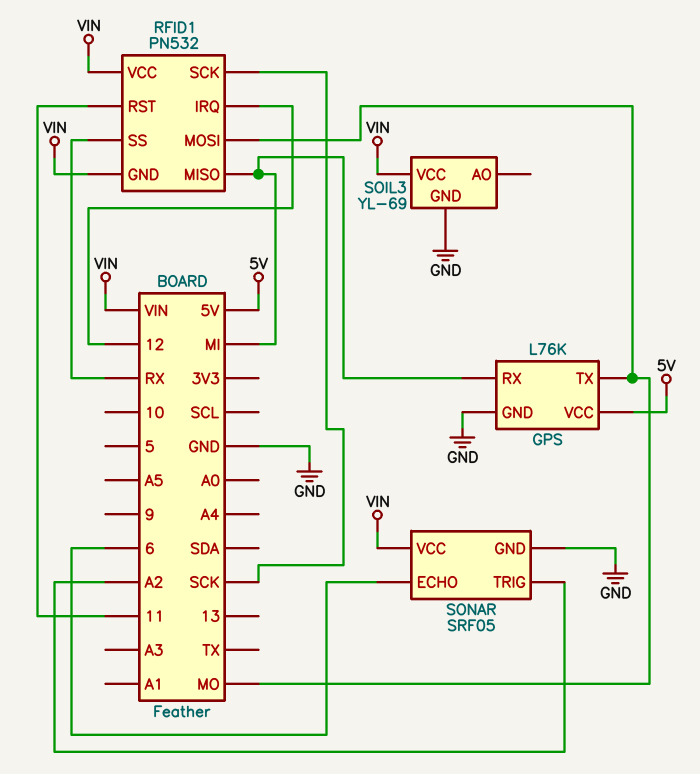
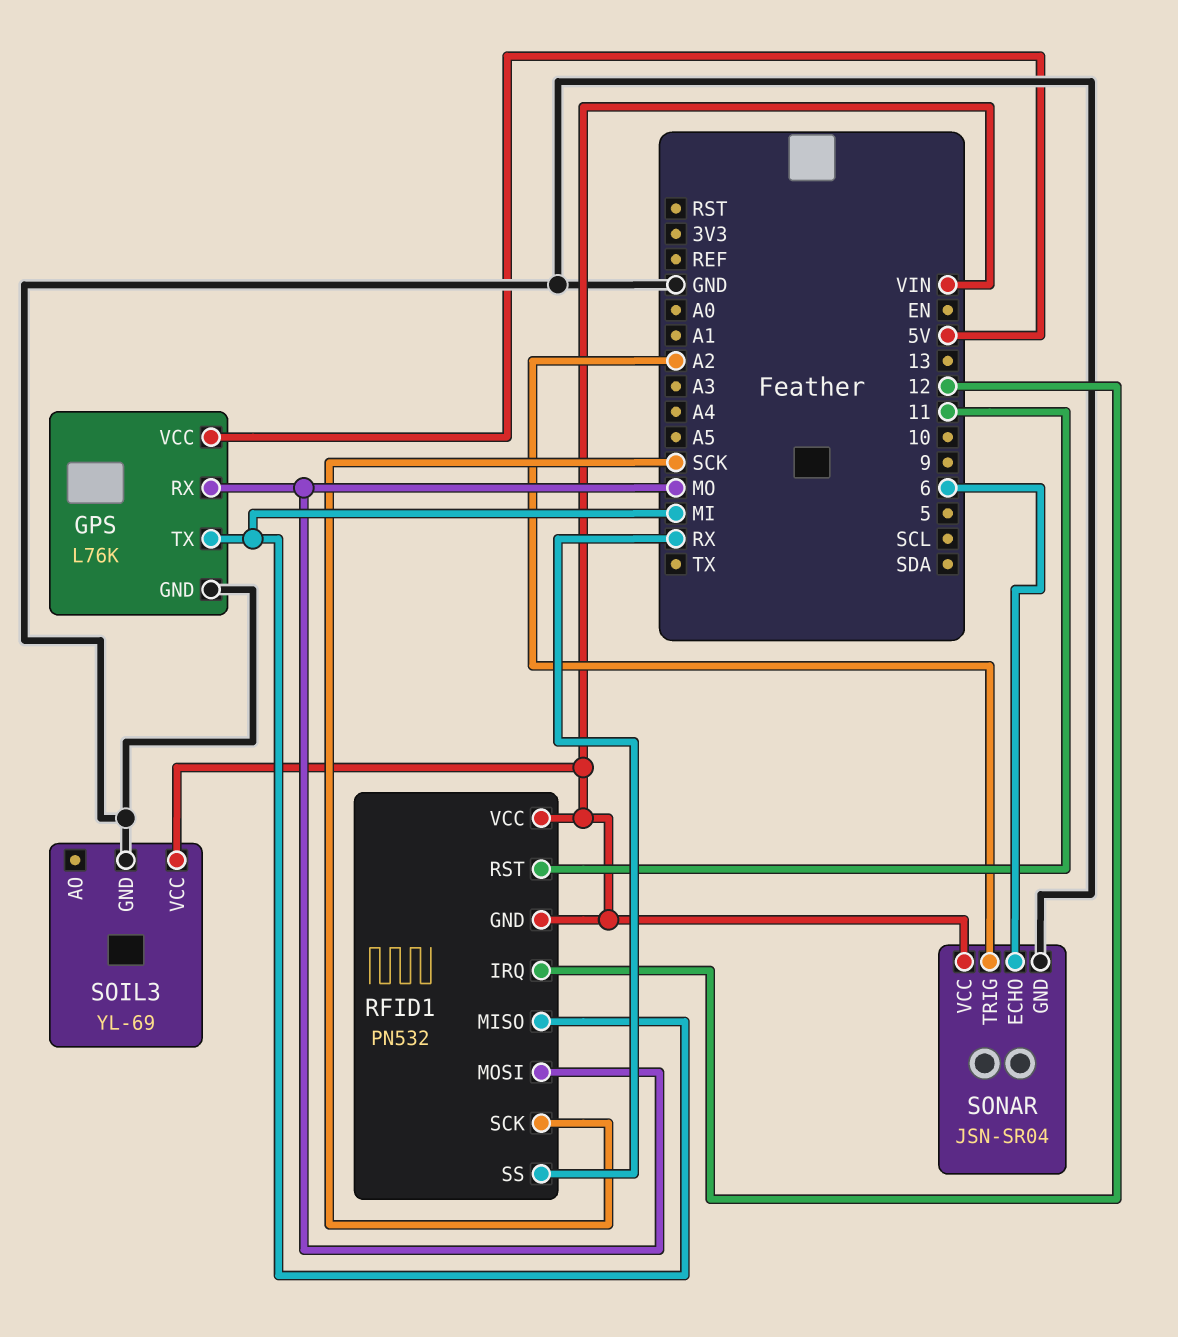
GPS pin RX: MI -> MO
GPS pin TX: MO -> MI
SONAR: SRF05 -> JSN-SR04

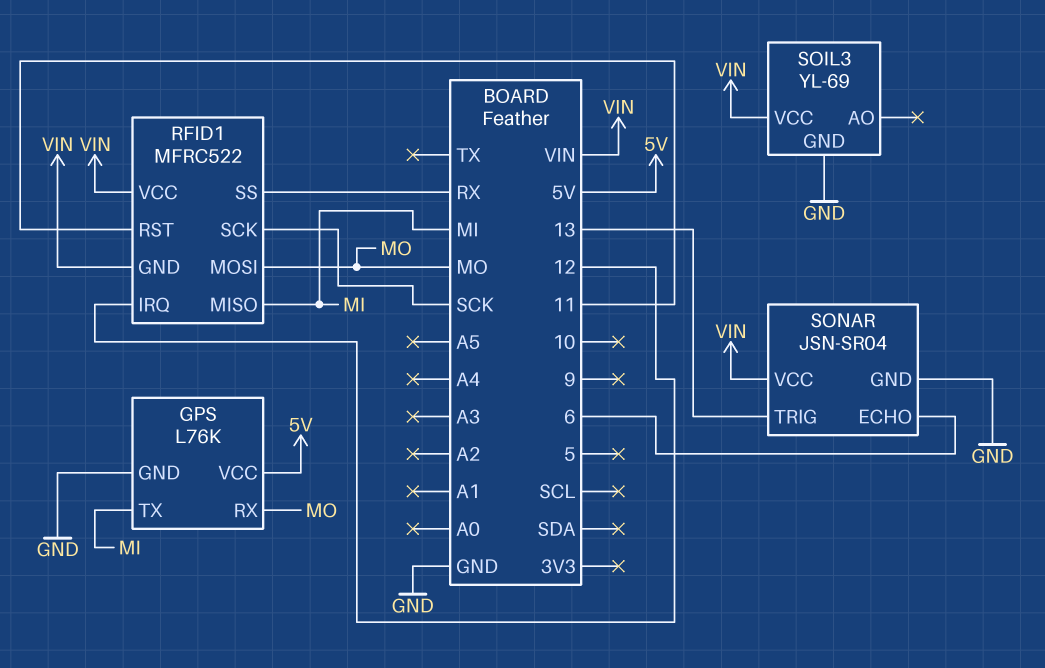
RFID1: PN532 -> MFRC522
SONAR pin TRIG: A2 -> 13

